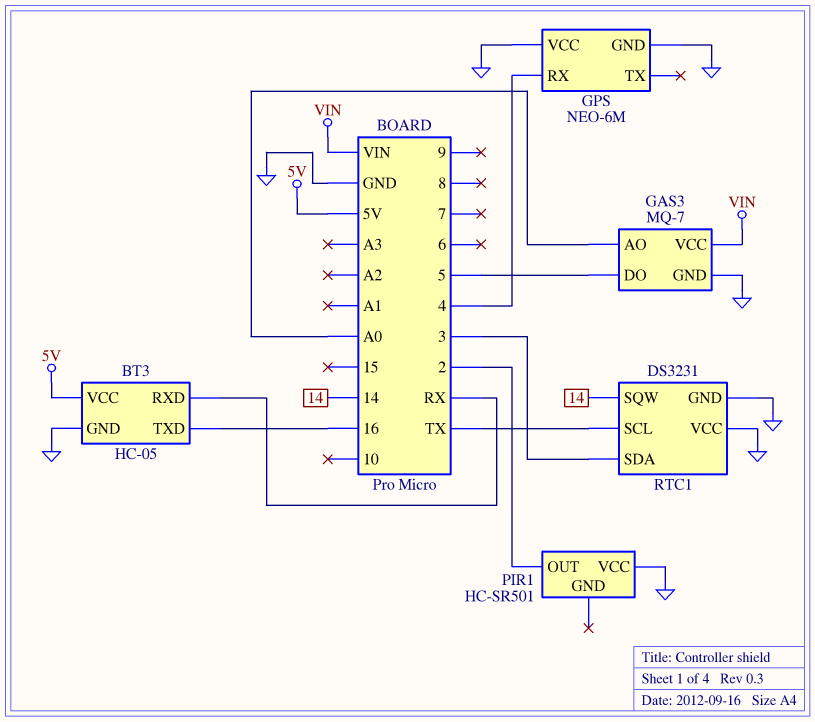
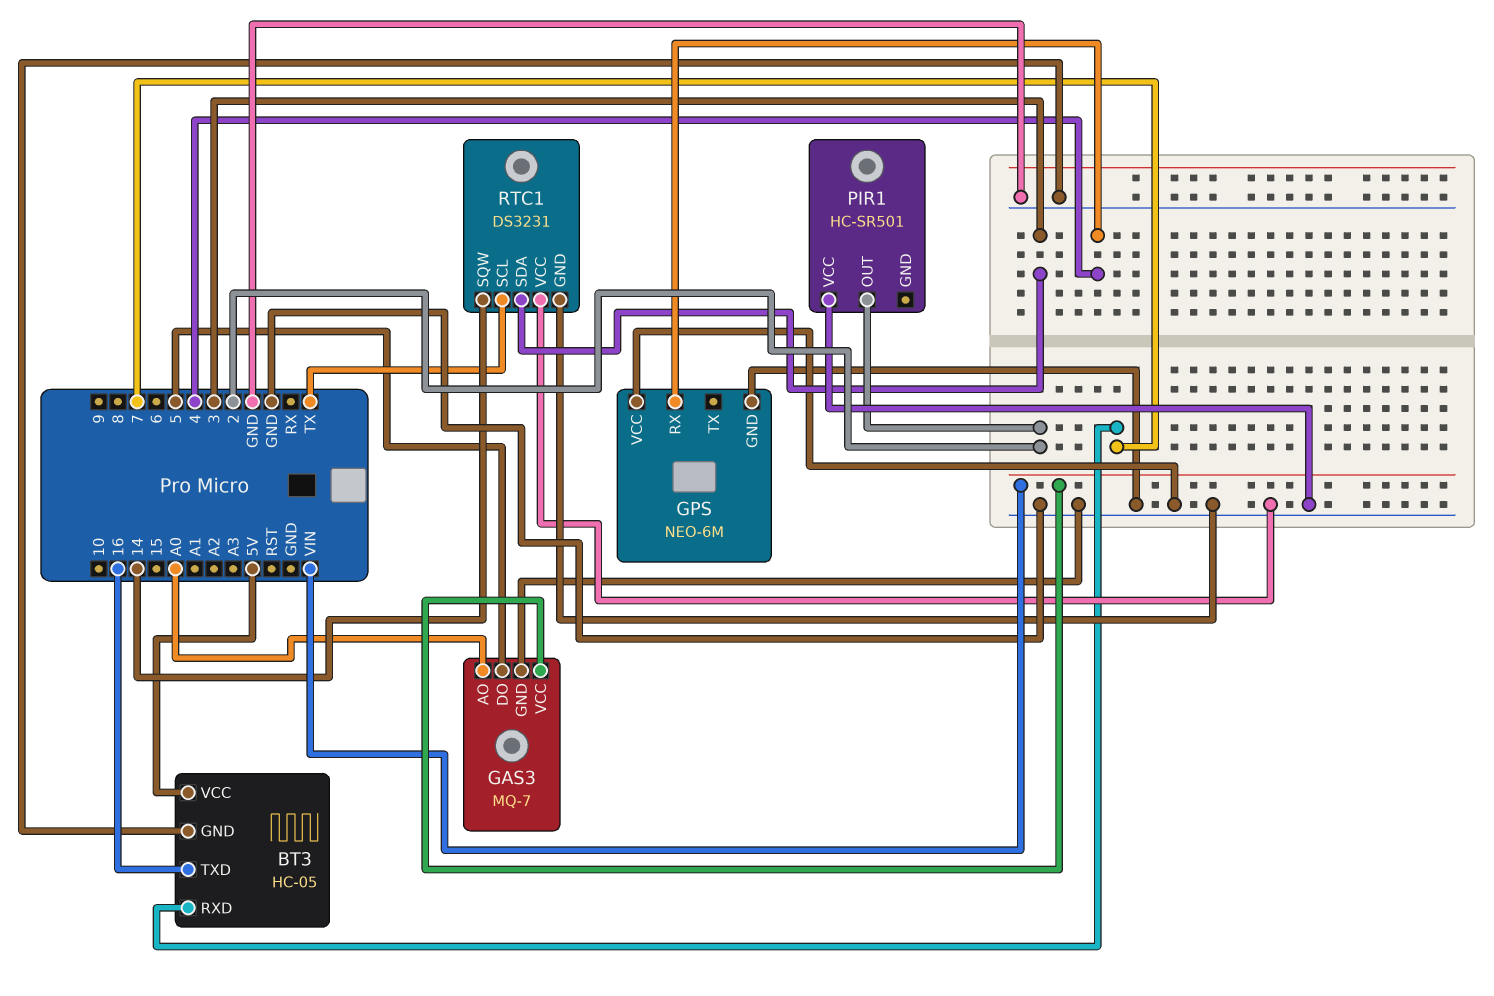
BT3 pin RXD: RX -> 7

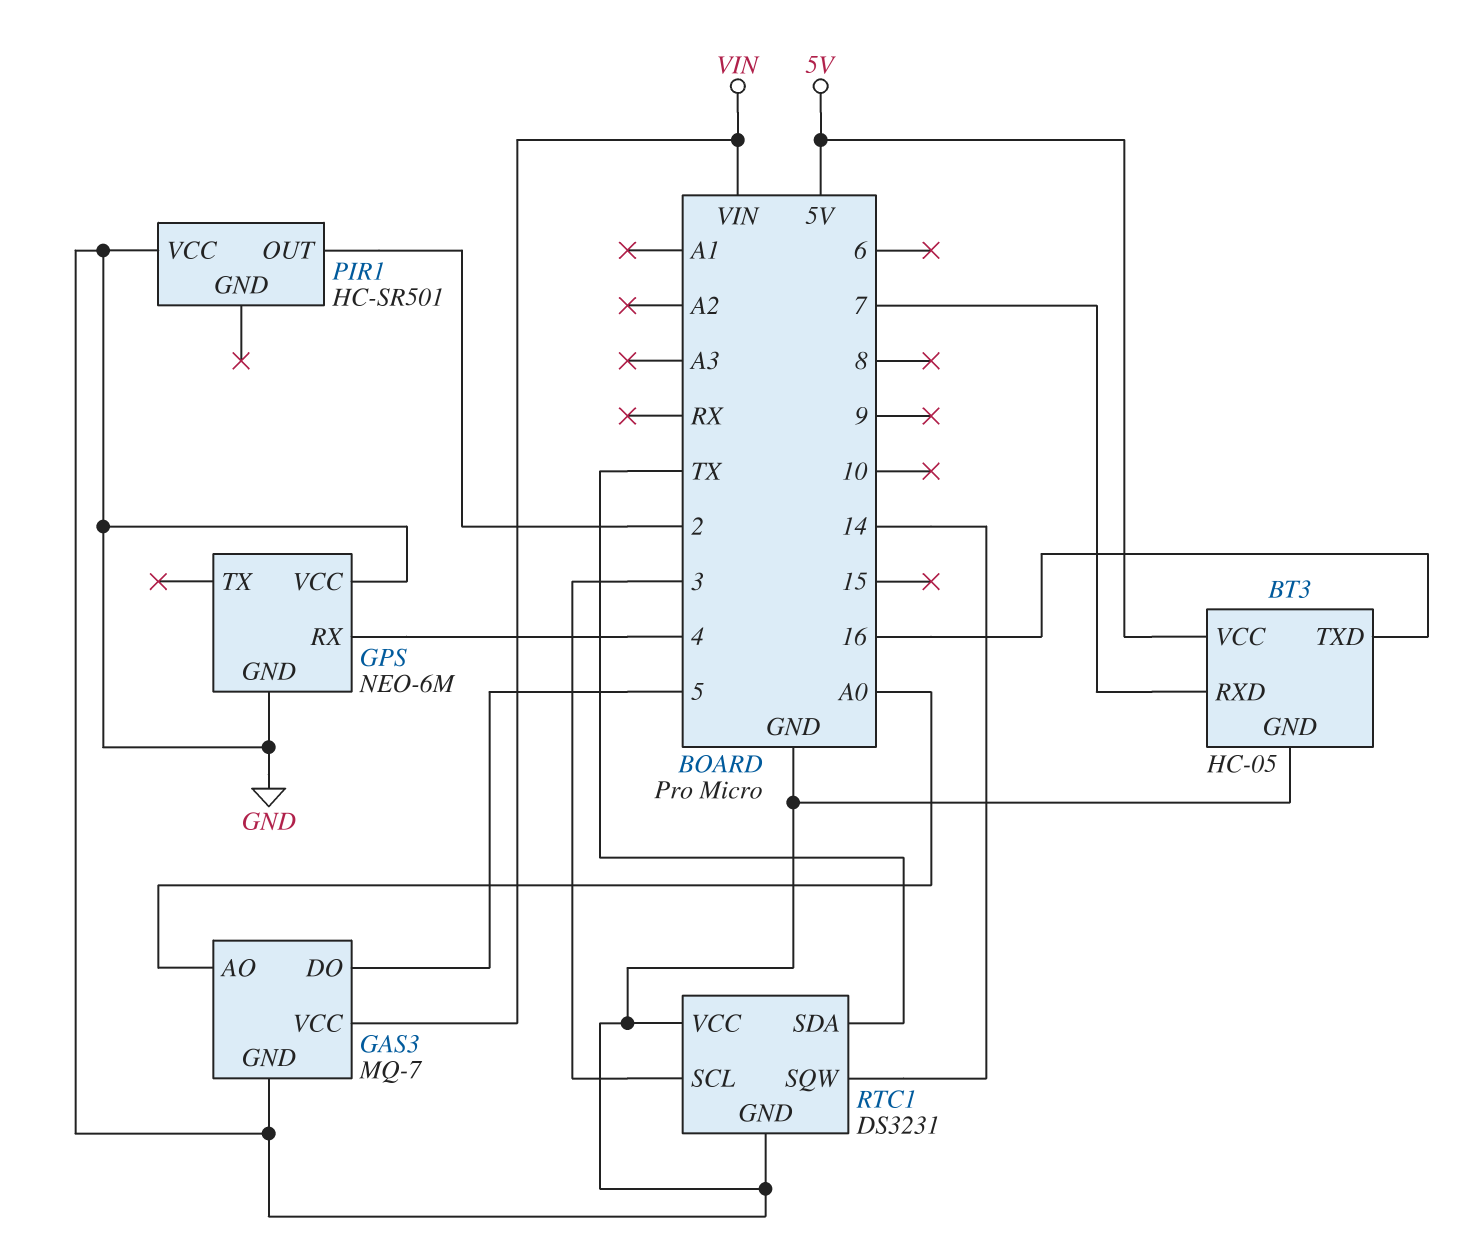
RTC1 pin SCL: TX -> 3
RTC1 pin SDA: 3 -> TX

